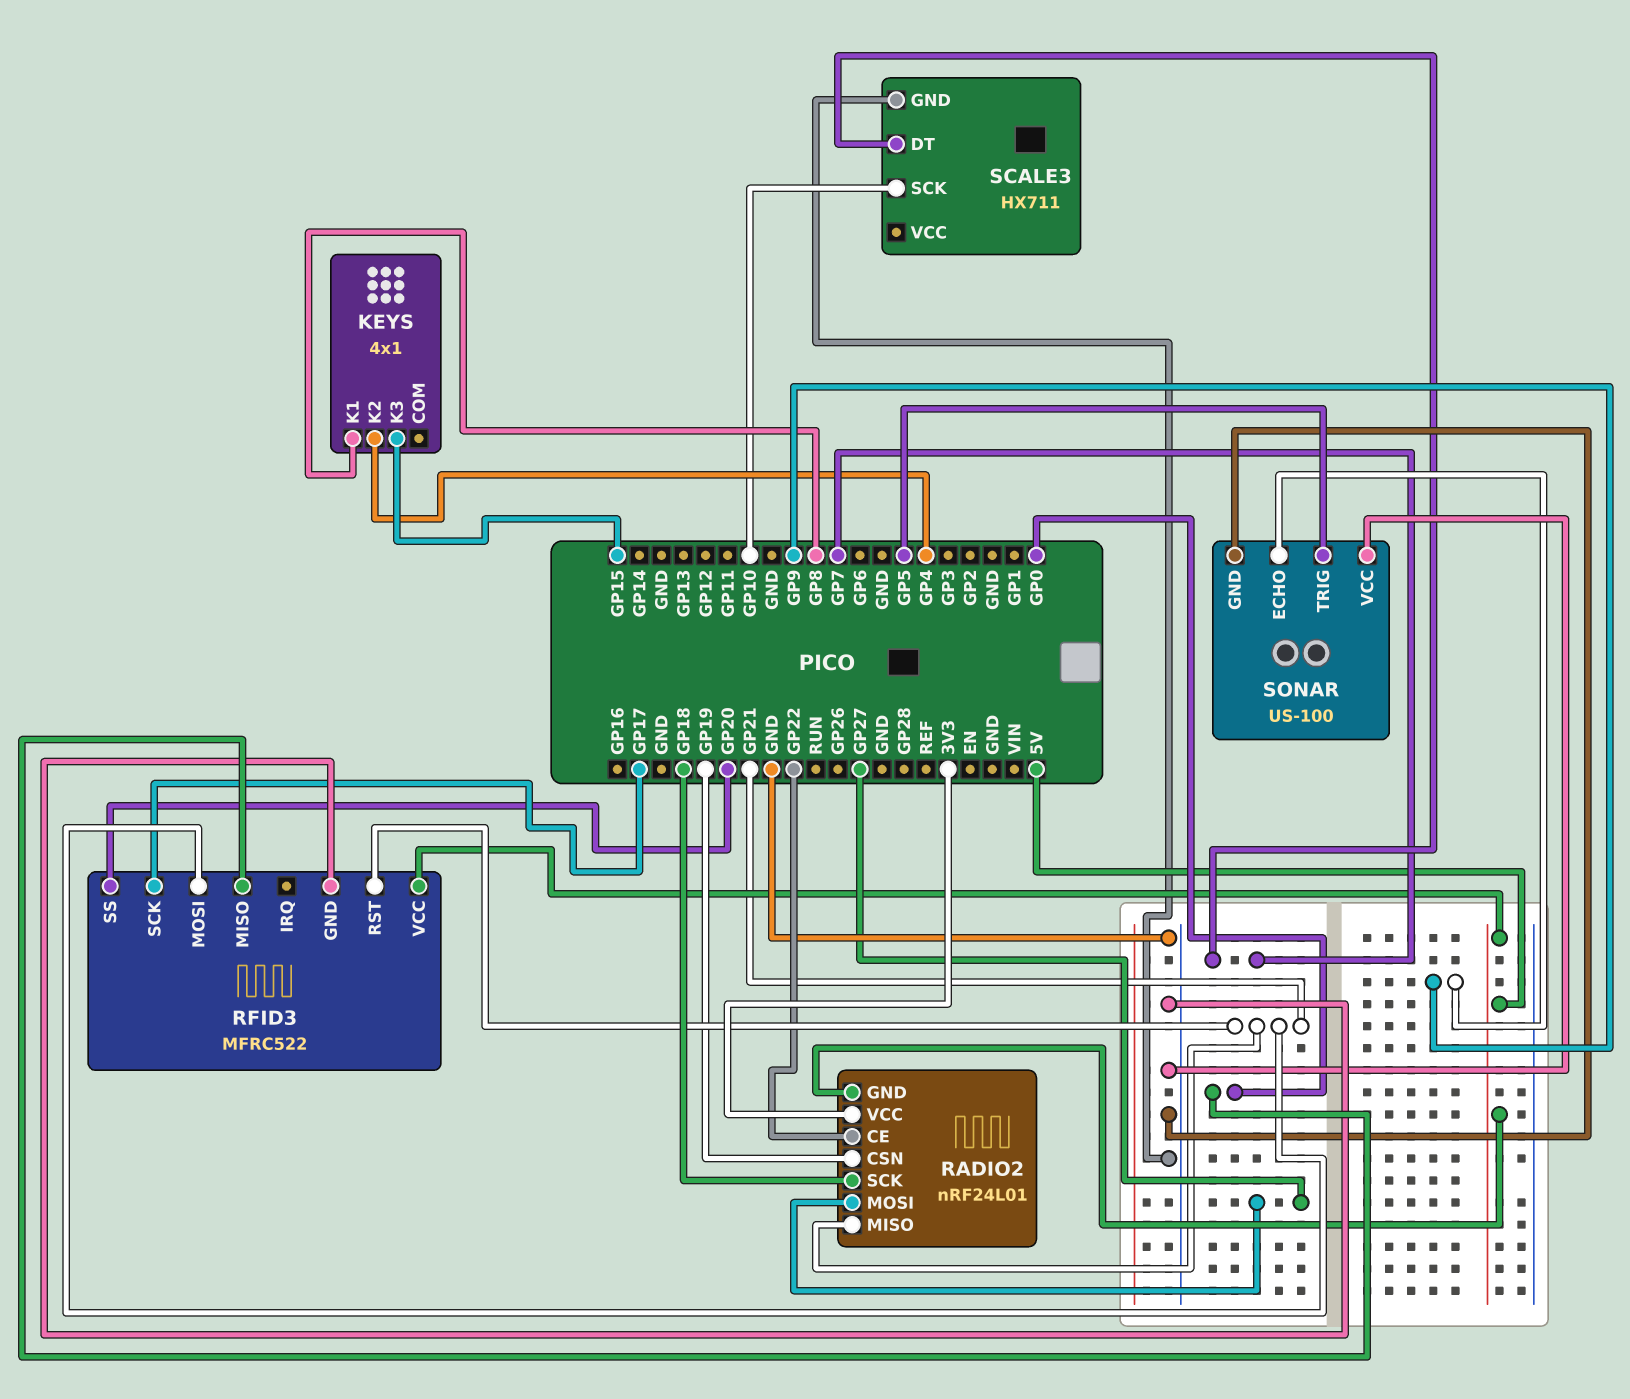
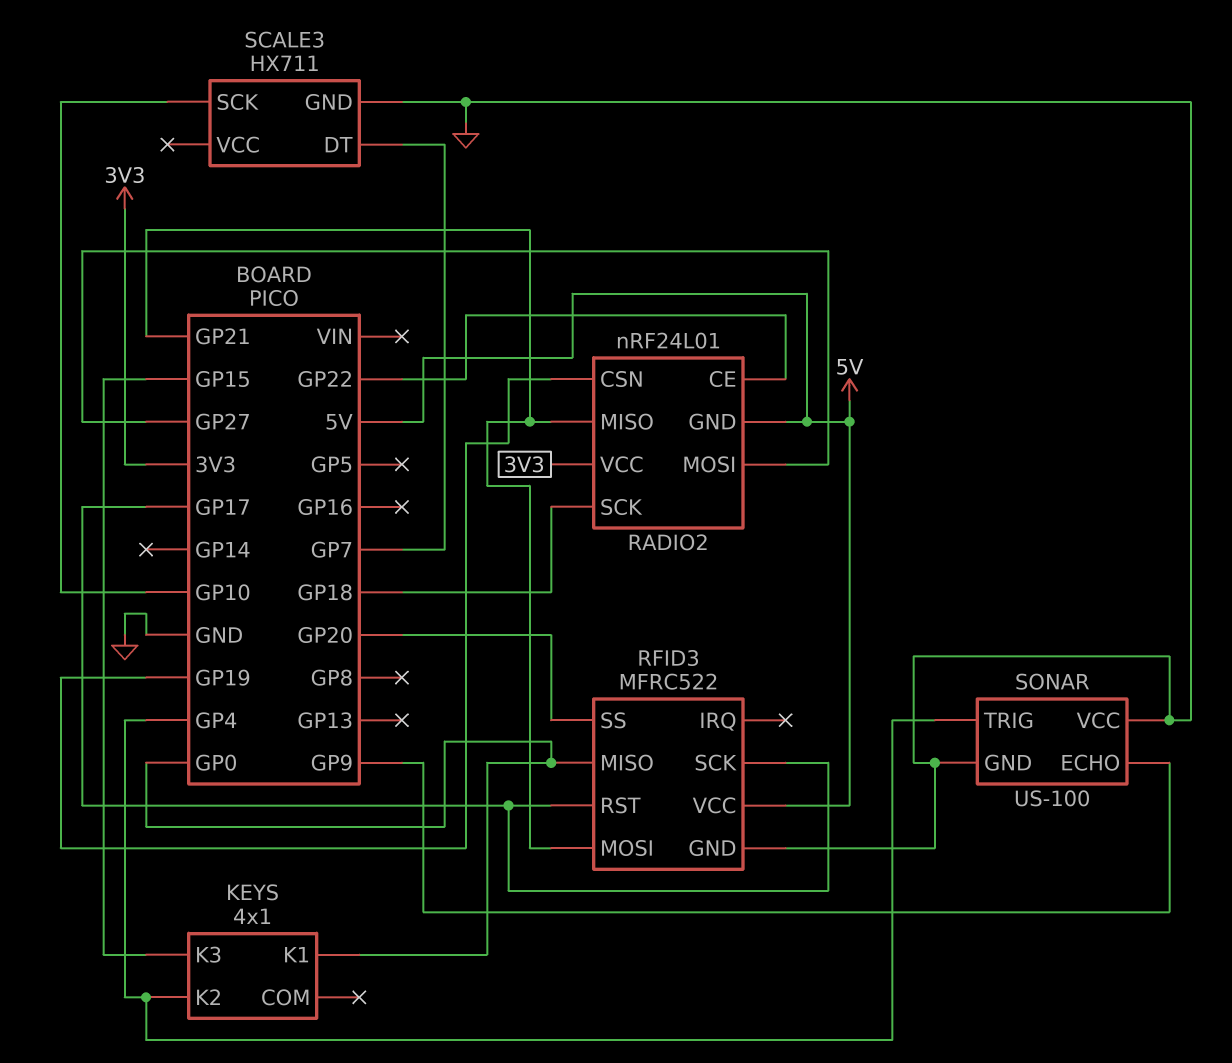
KEYS pin K1: GP8 -> GP0
RFID3 pin RST: GP21 -> GP17
SONAR pin TRIG: GP5 -> GP4

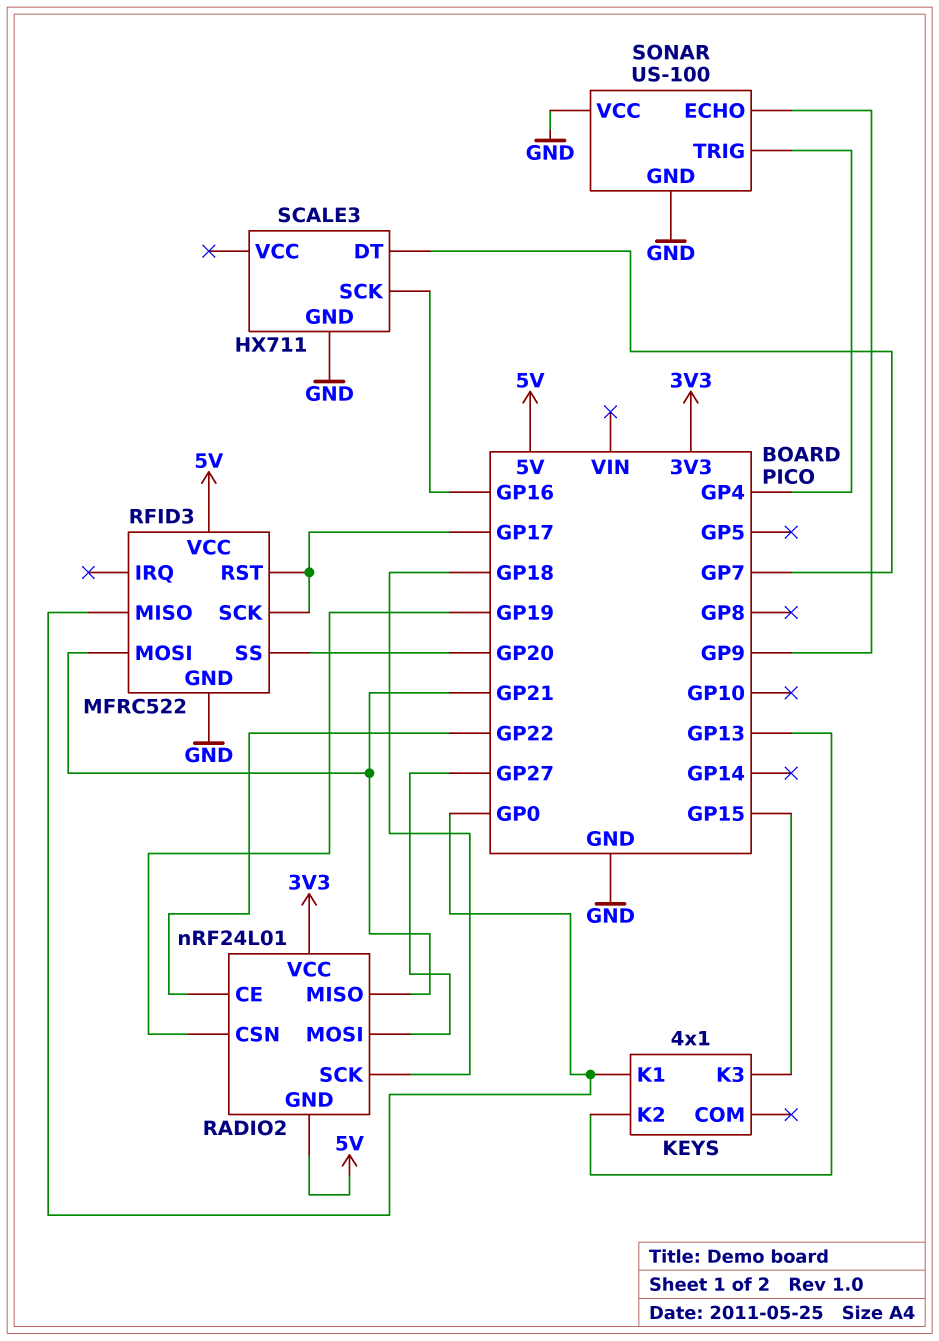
KEYS pin K2: GP4 -> GP13
SCALE3 pin SCK: GP10 -> GP16

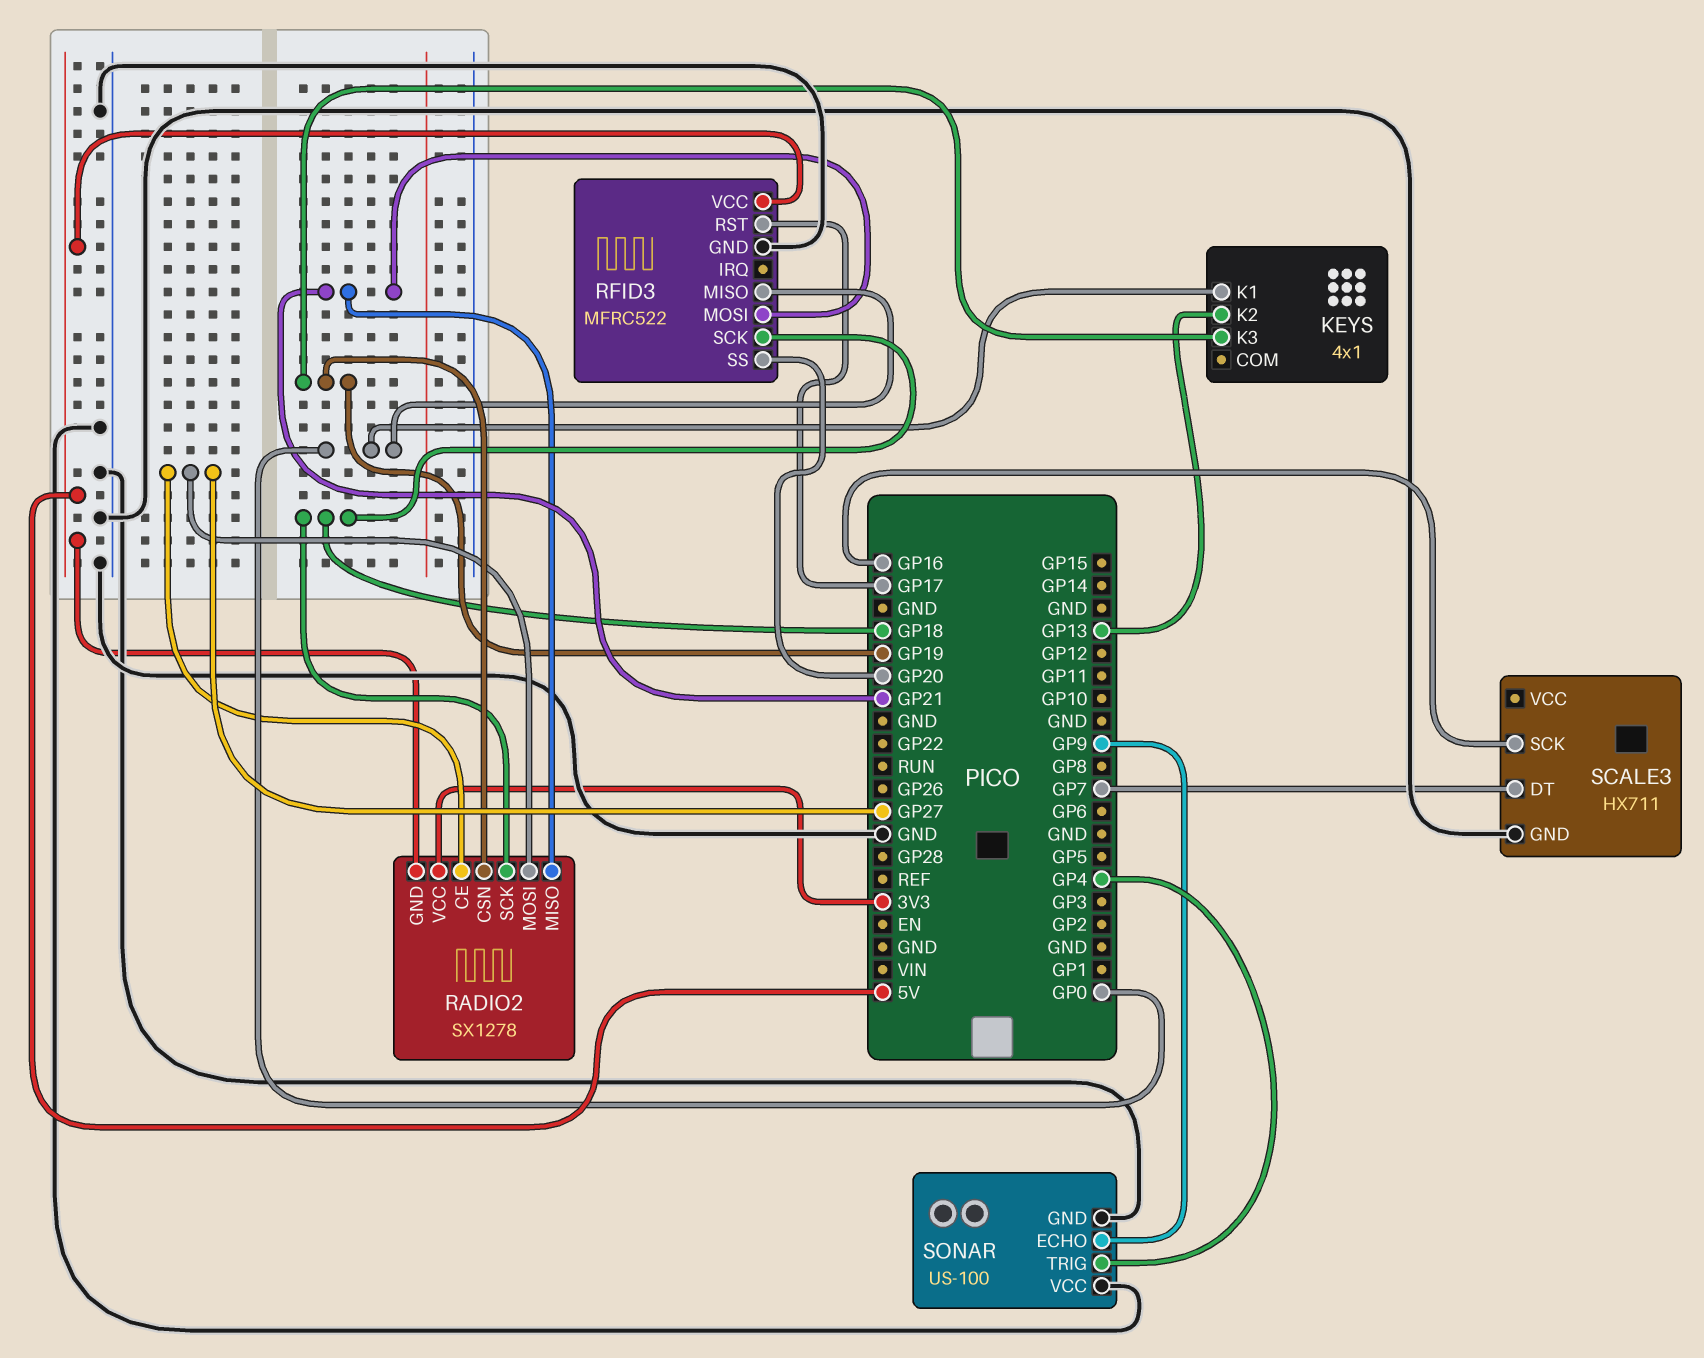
KEYS pin K3: GP15 -> GP19
RADIO2: nRF24L01 -> SX1278
RADIO2 pin CE: GP22 -> GP27
RFID3 pin SCK: GP17 -> GP18

